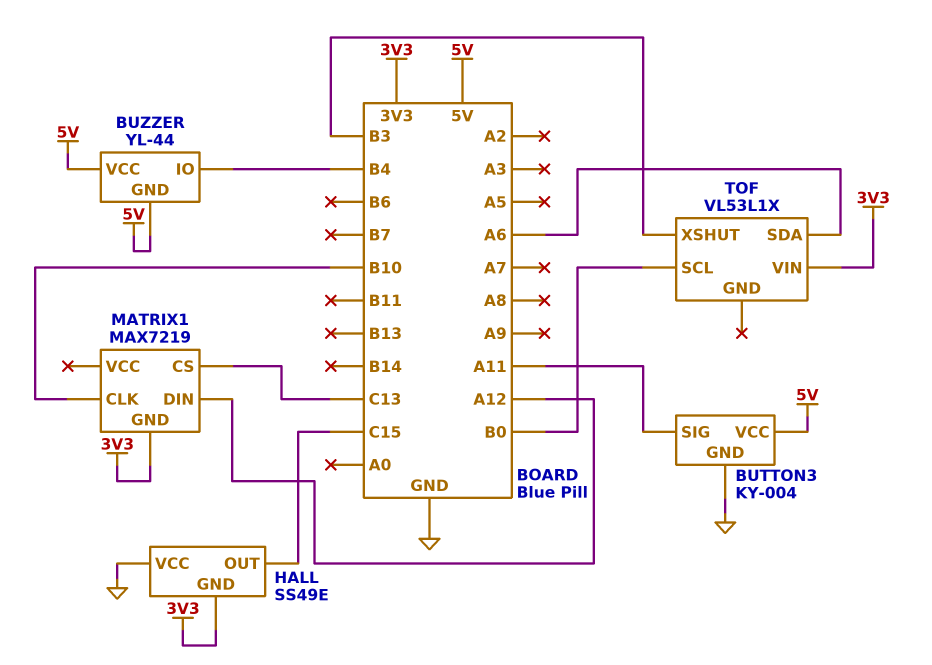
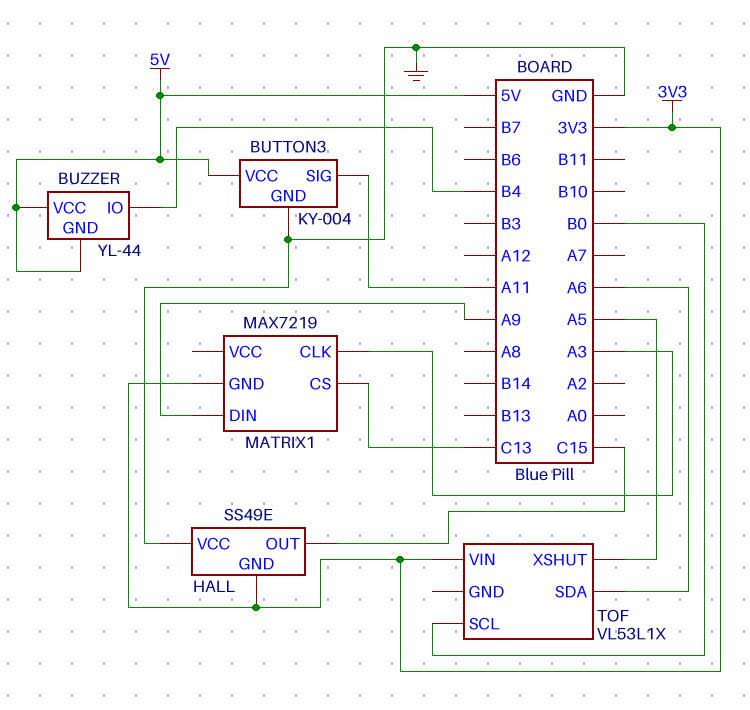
MATRIX1 pin CLK: B10 -> A3
MATRIX1 pin DIN: A12 -> A9
TOF pin XSHUT: B3 -> A5

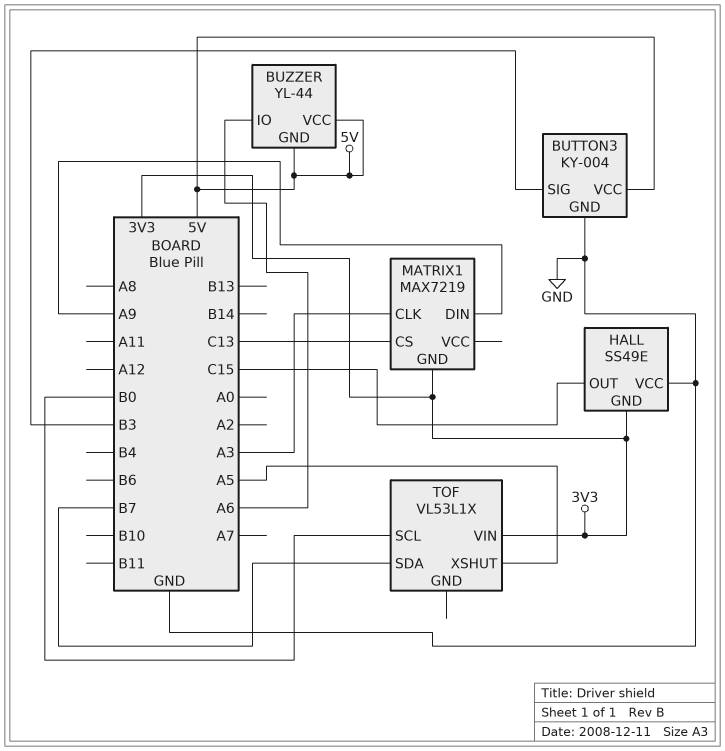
BUTTON3 pin SIG: A11 -> B3
BUZZER pin IO: B4 -> A6
TOF pin SDA: A6 -> B7

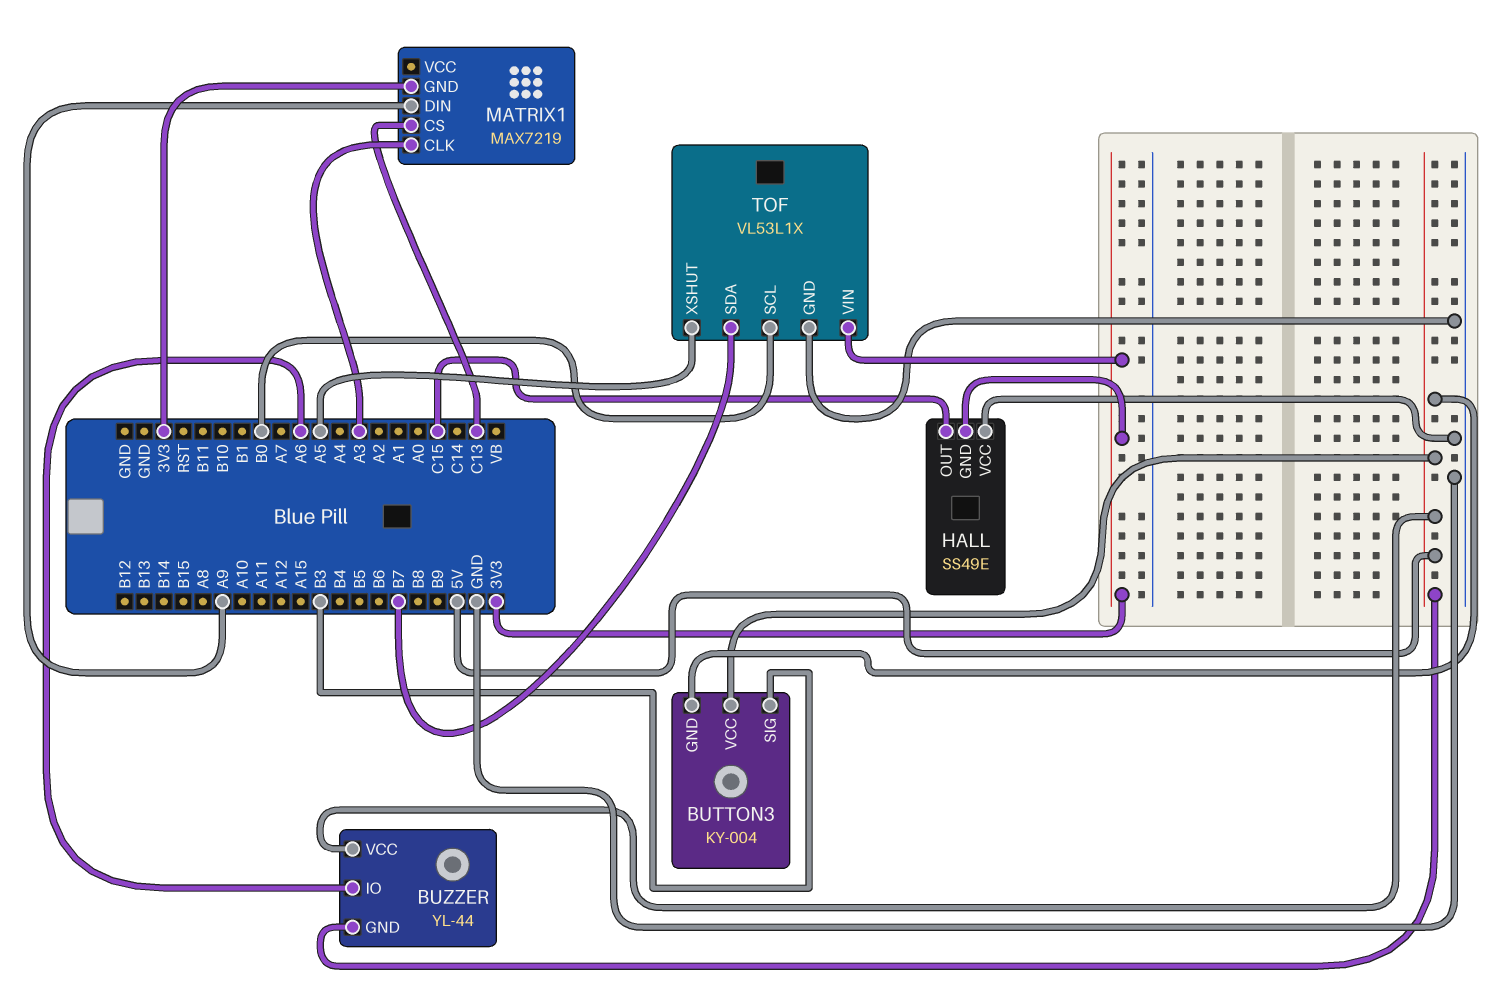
BUTTON3 pin GND: GND -> 5V
TOF pin GND: none -> GND

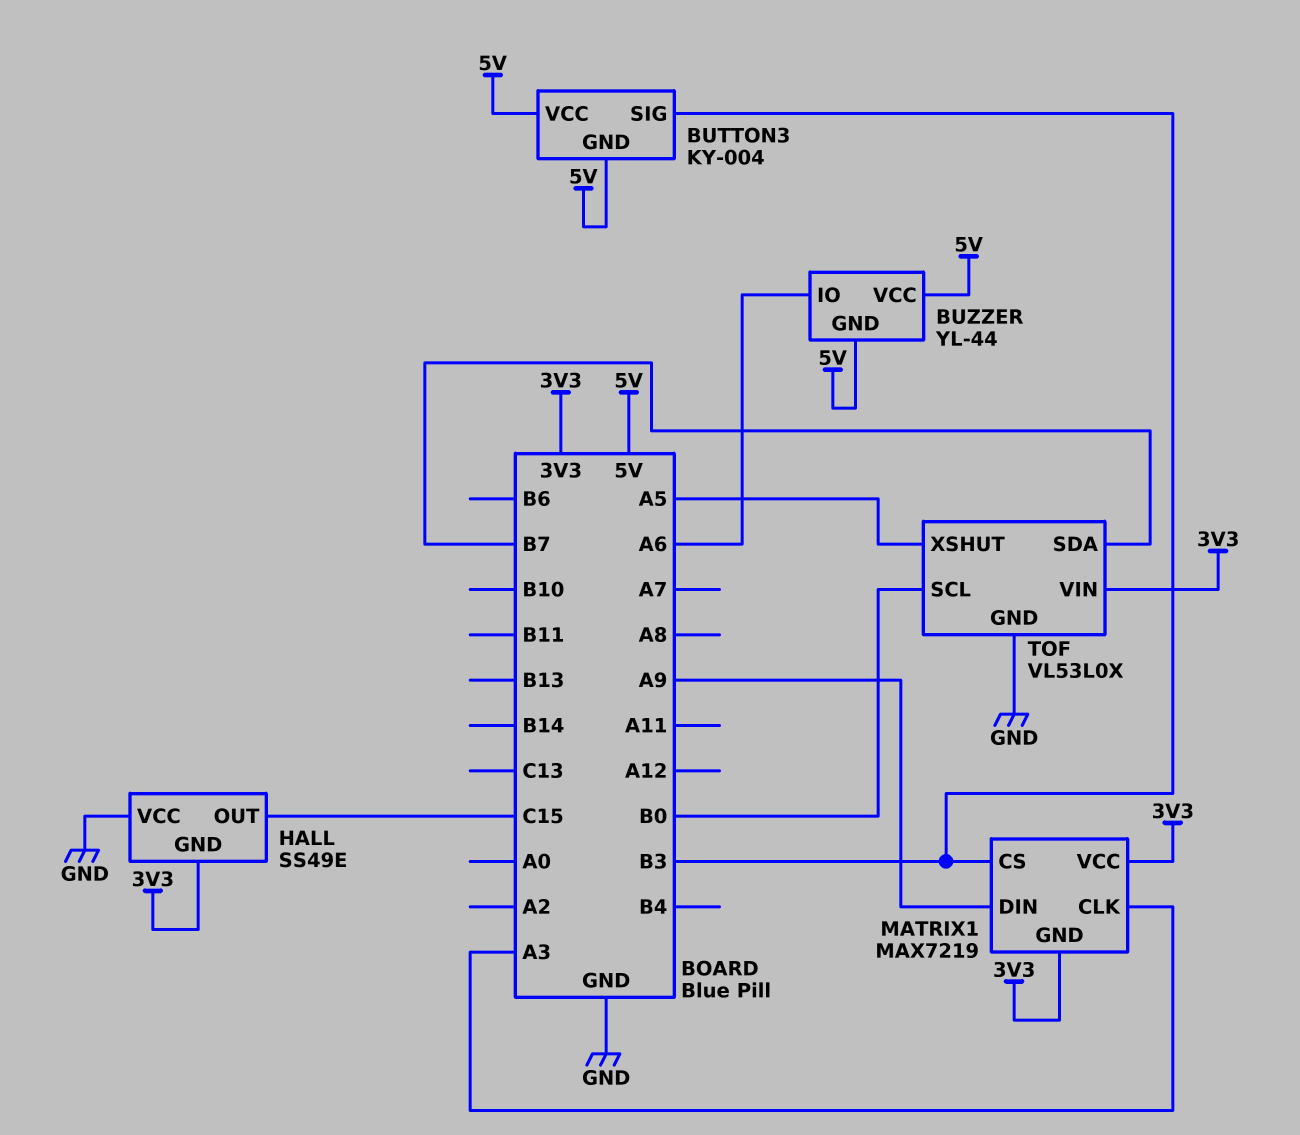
MATRIX1 pin CS: C13 -> B3
MATRIX1 pin VCC: none -> 3V3
TOF: VL53L1X -> VL53L0X

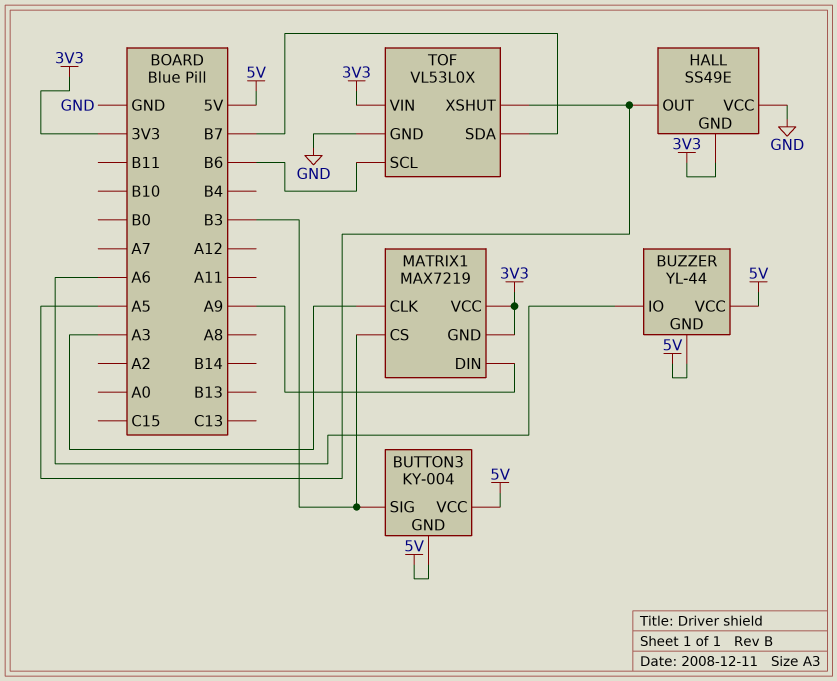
HALL pin OUT: C15 -> A5
TOF pin SCL: B0 -> B6

